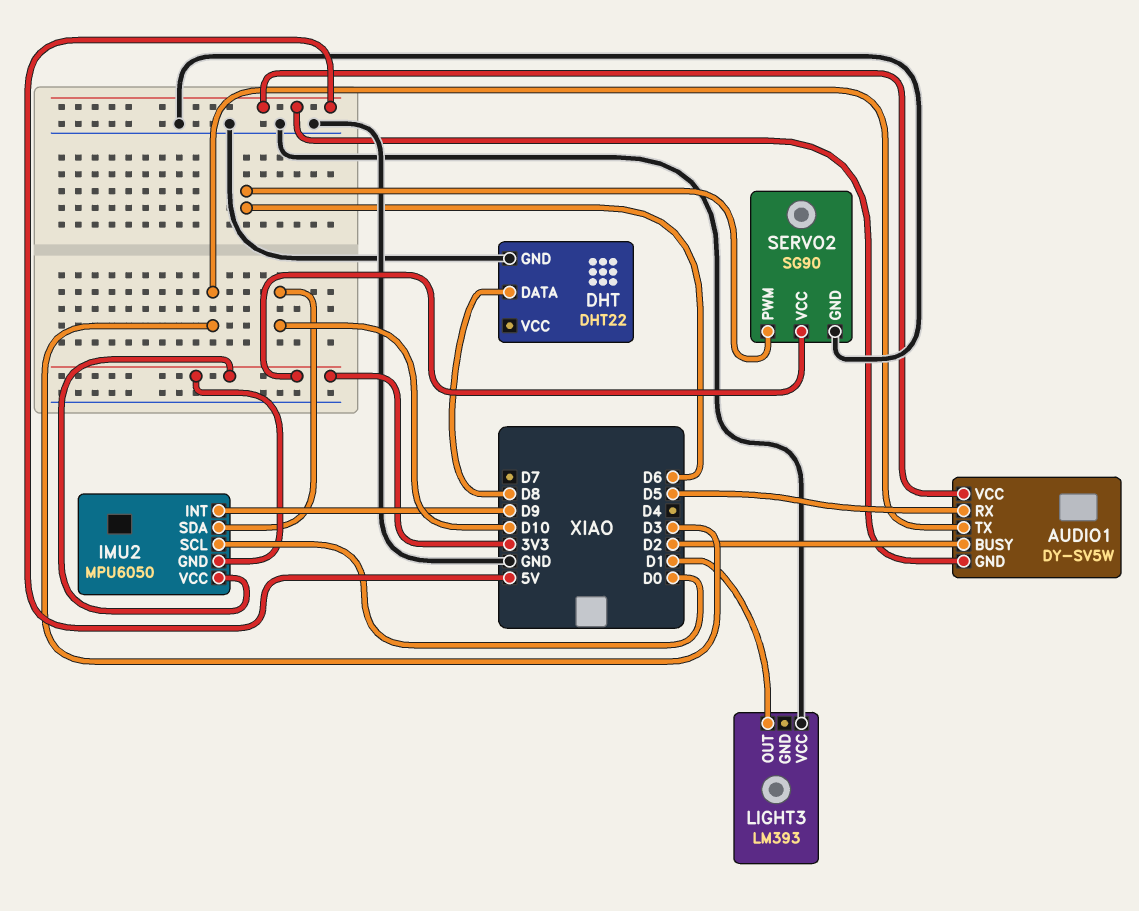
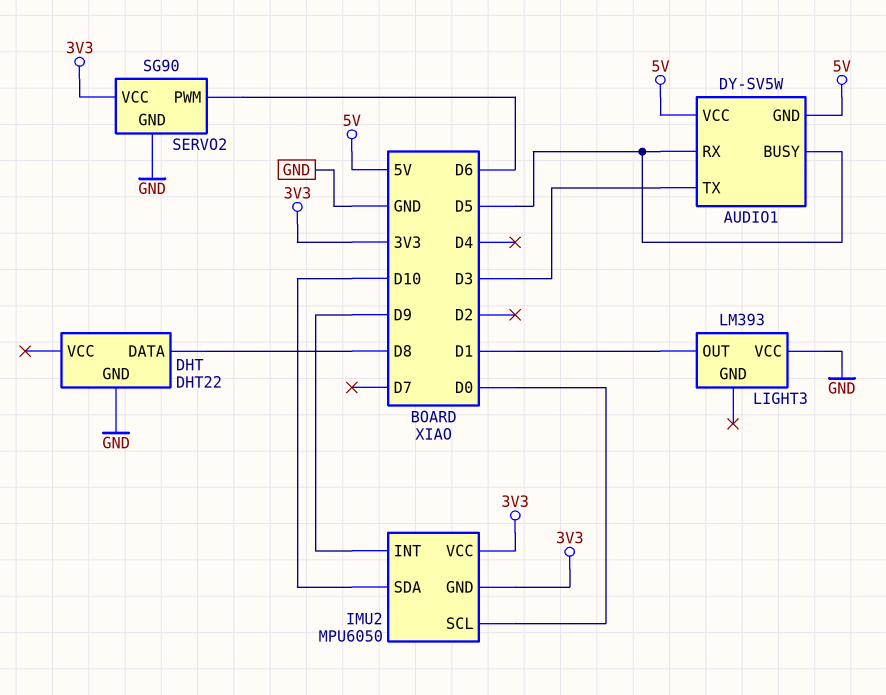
AUDIO1 pin BUSY: D2 -> D5

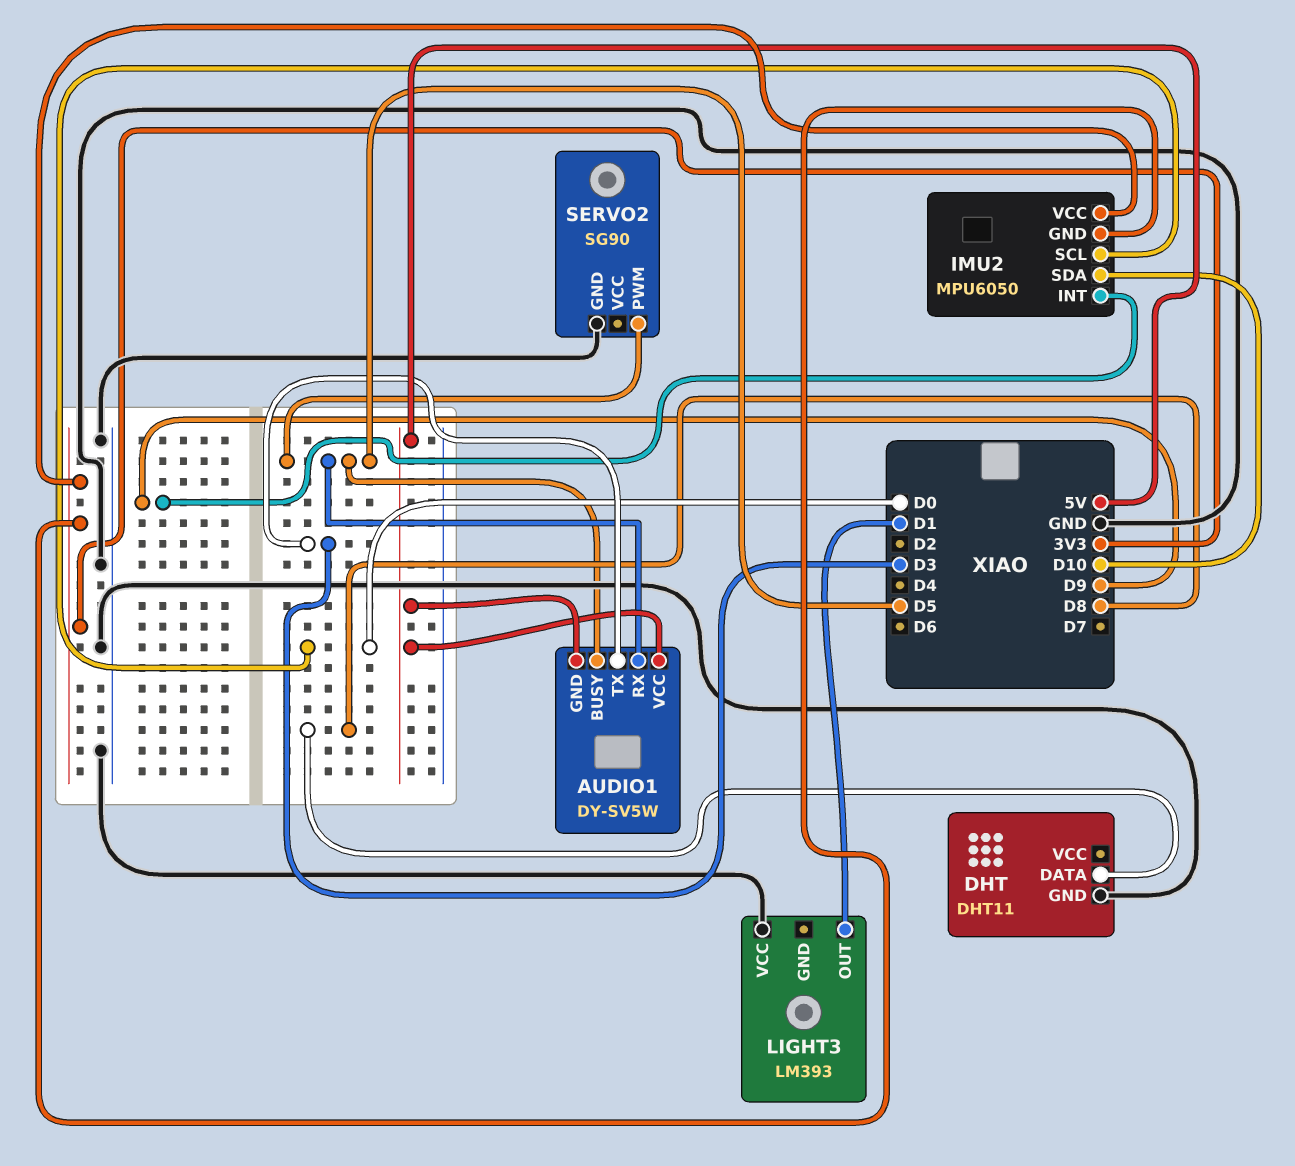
DHT: DHT22 -> DHT11
SERVO2 pin PWM: D6 -> D5
SERVO2 pin VCC: 3V3 -> none

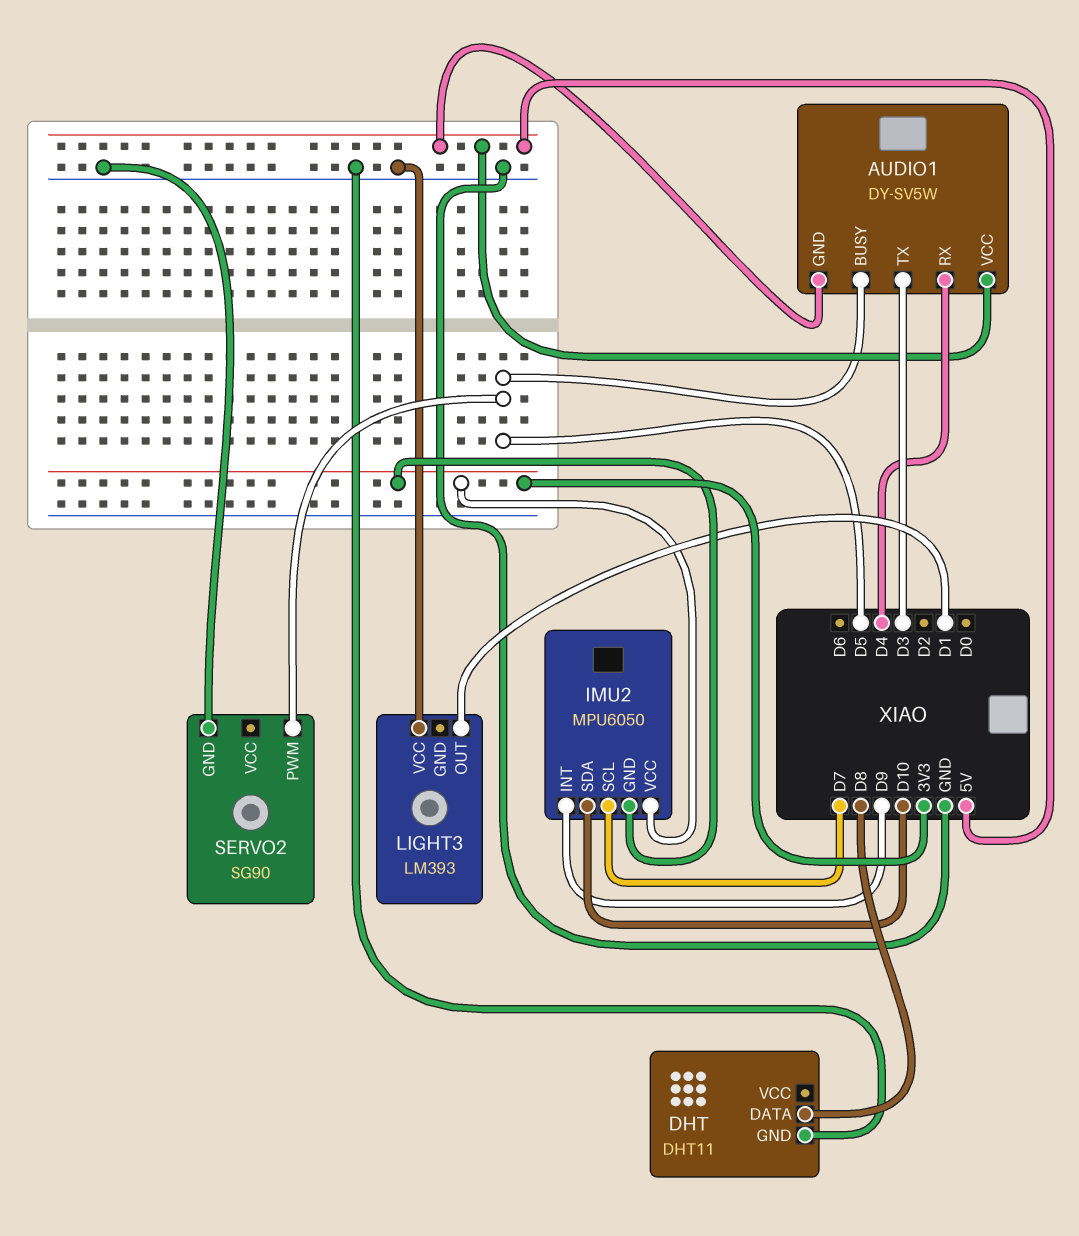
AUDIO1 pin RX: D5 -> D4
IMU2 pin SCL: D0 -> D7

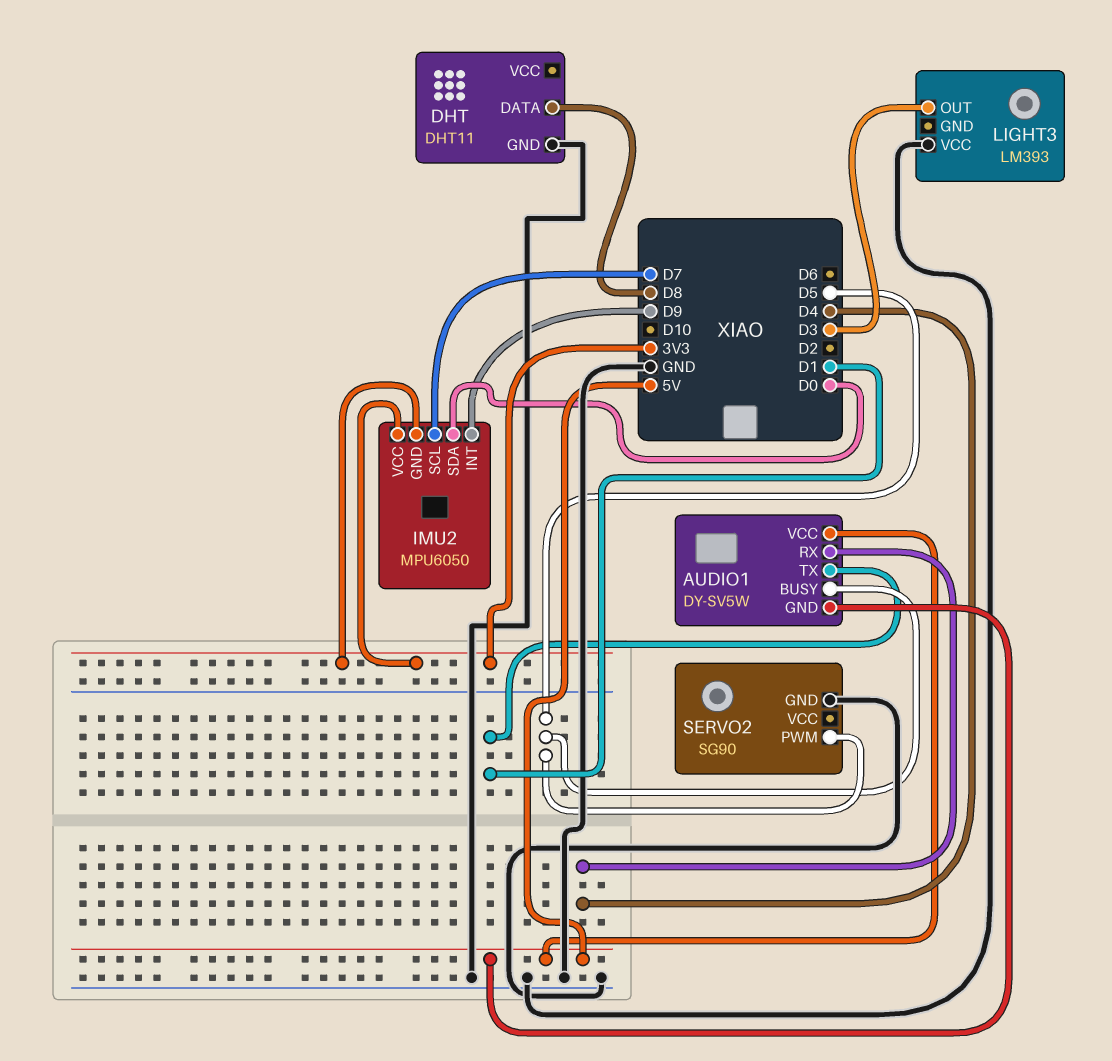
AUDIO1 pin TX: D3 -> D1
IMU2 pin SDA: D10 -> D0
LIGHT3 pin OUT: D1 -> D3

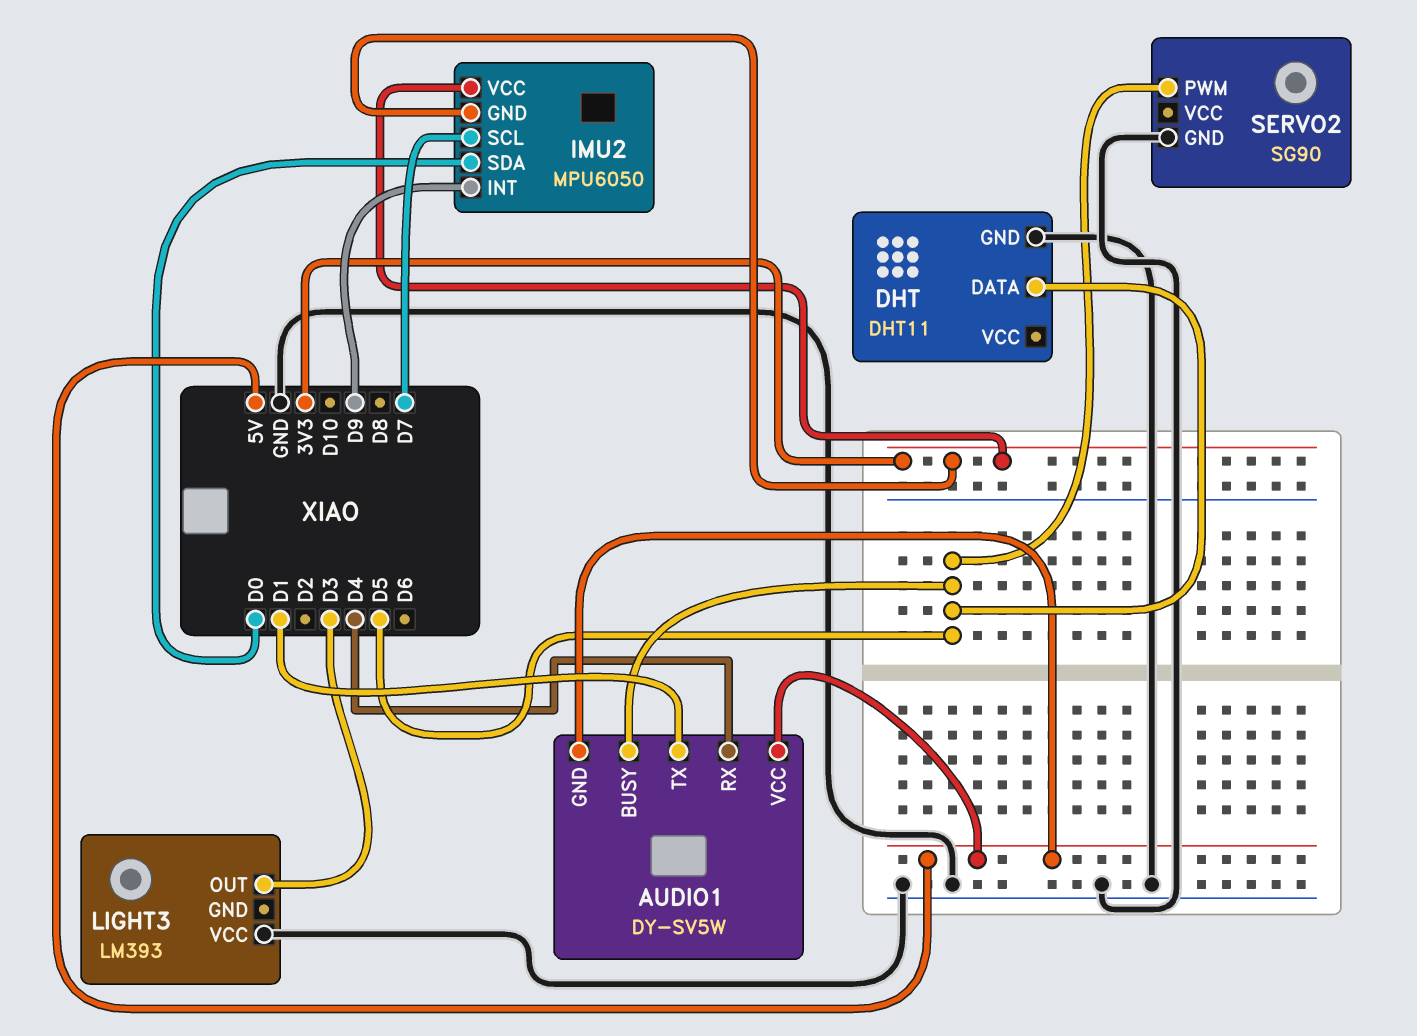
DHT pin DATA: D8 -> D5

